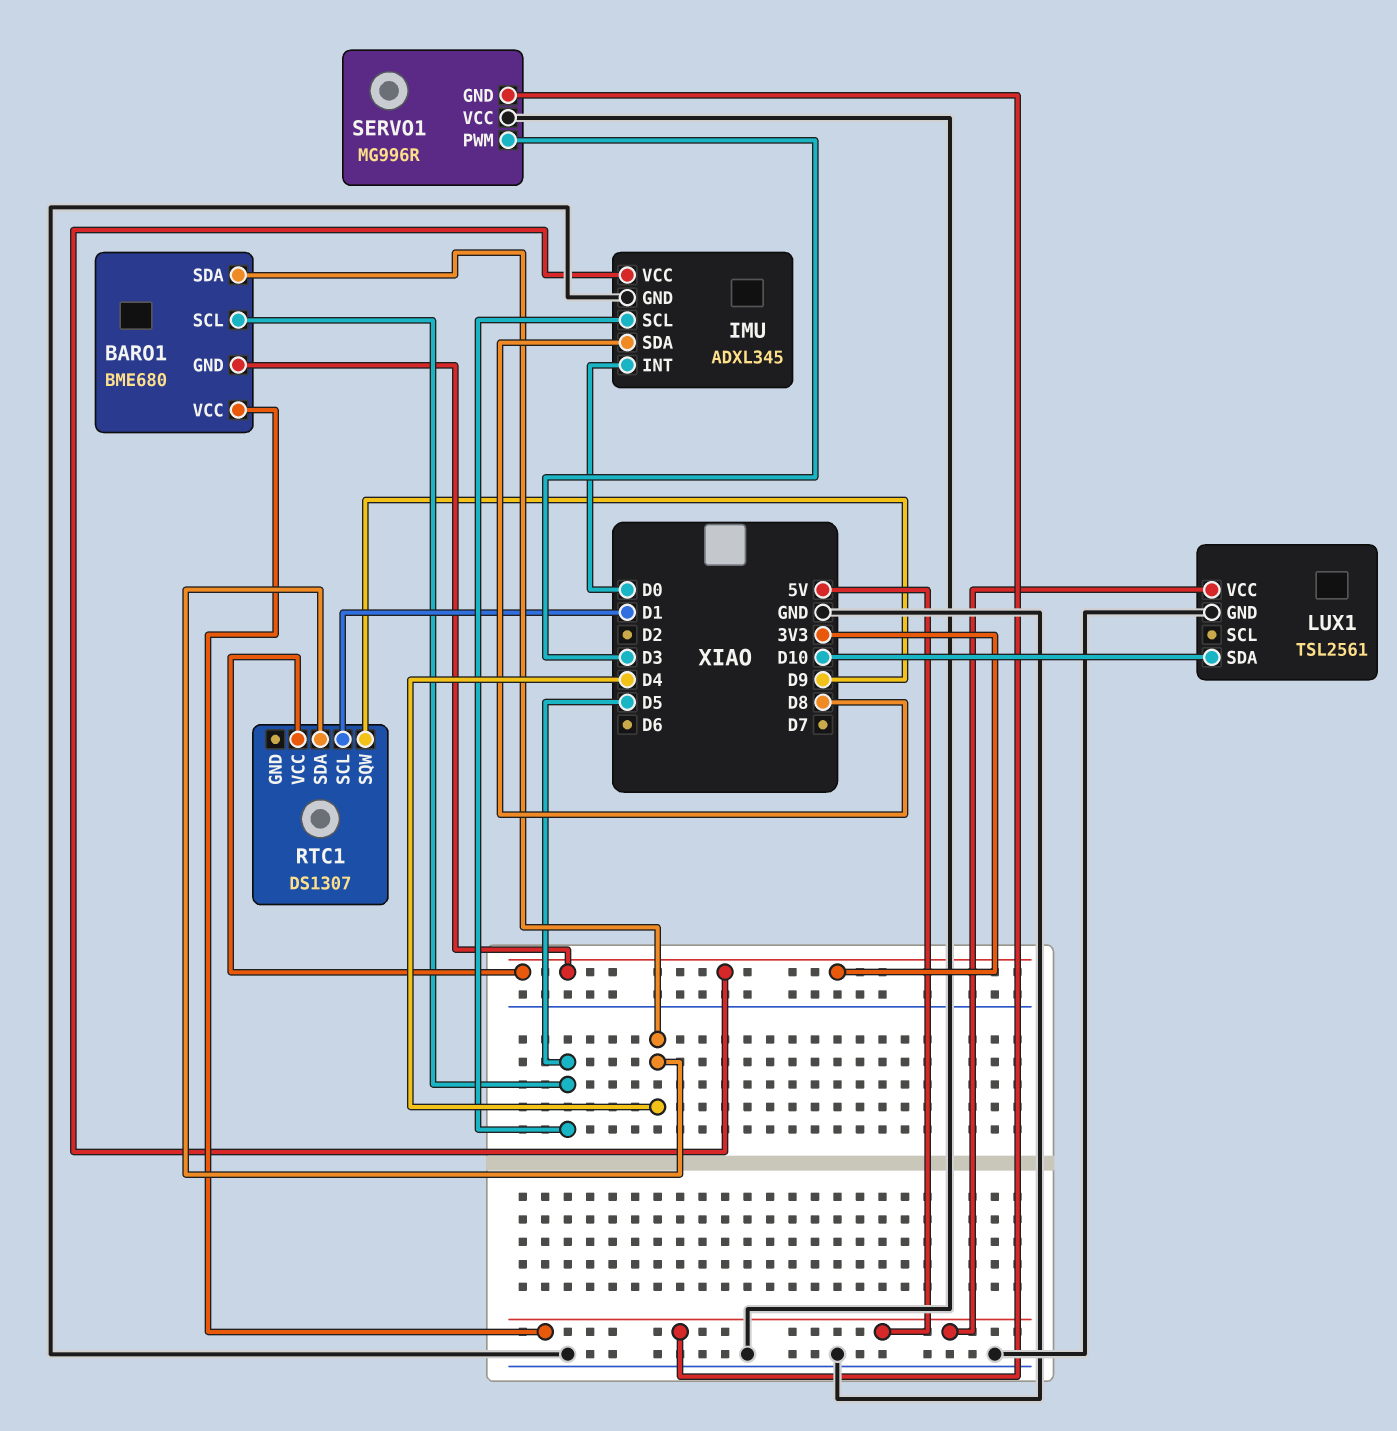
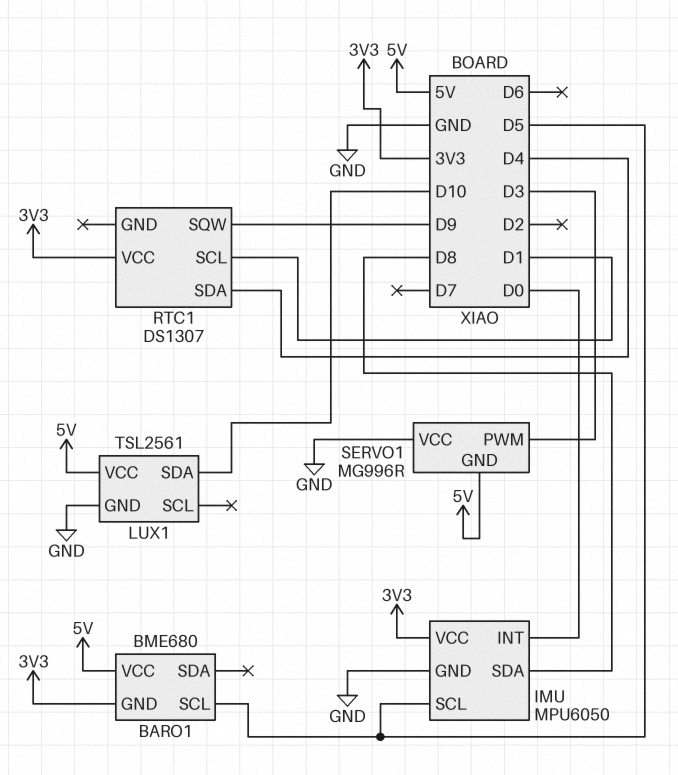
BARO1 pin SDA: D4 -> none
IMU: ADXL345 -> MPU6050

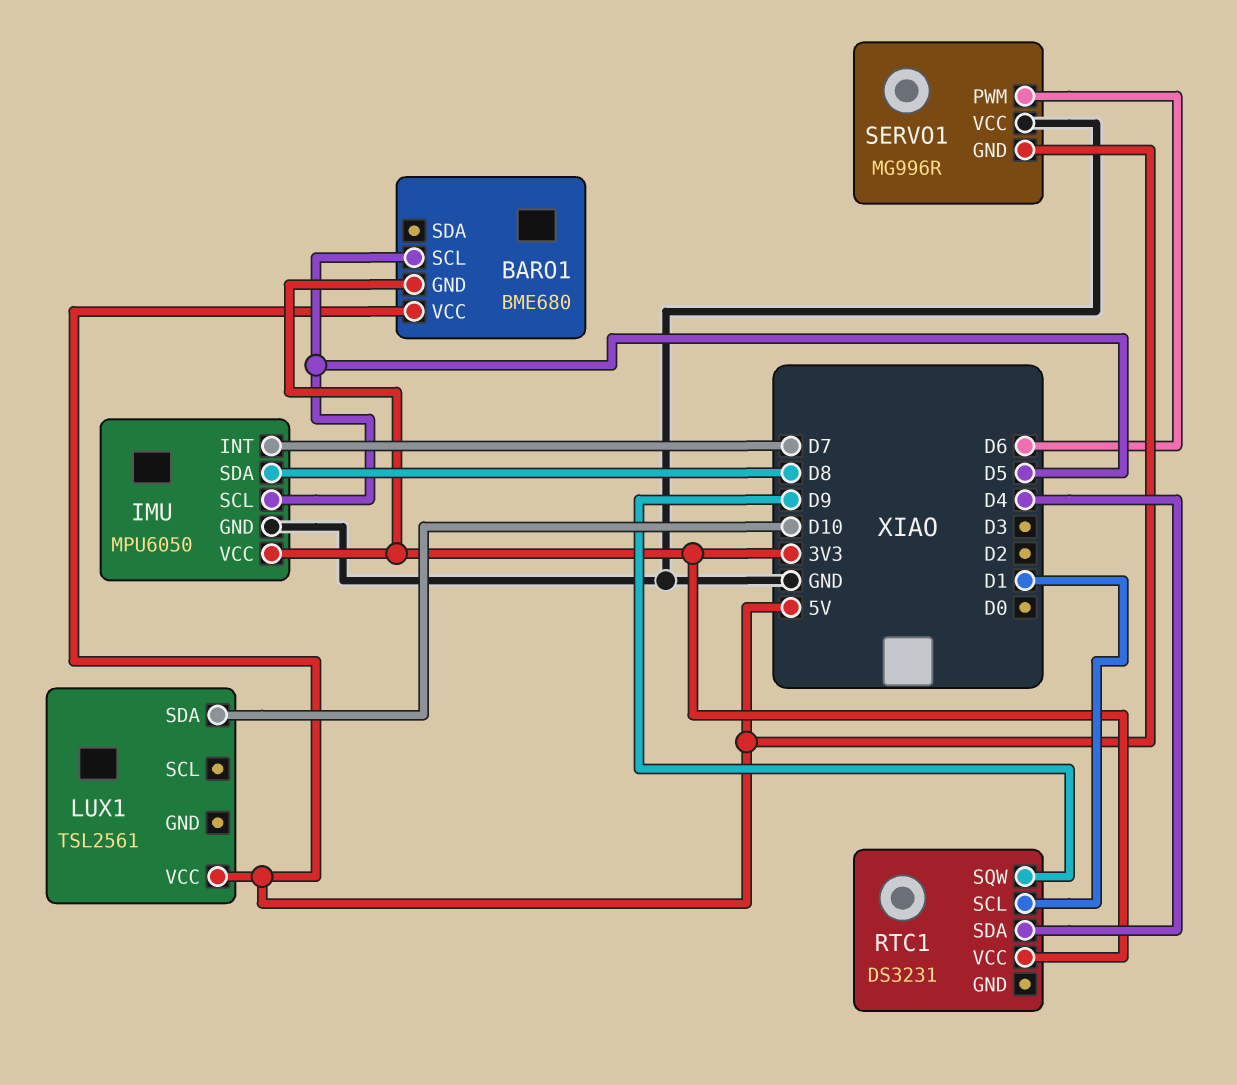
IMU pin INT: D0 -> D7
LUX1 pin GND: GND -> none
RTC1: DS1307 -> DS3231
SERVO1 pin PWM: D3 -> D6

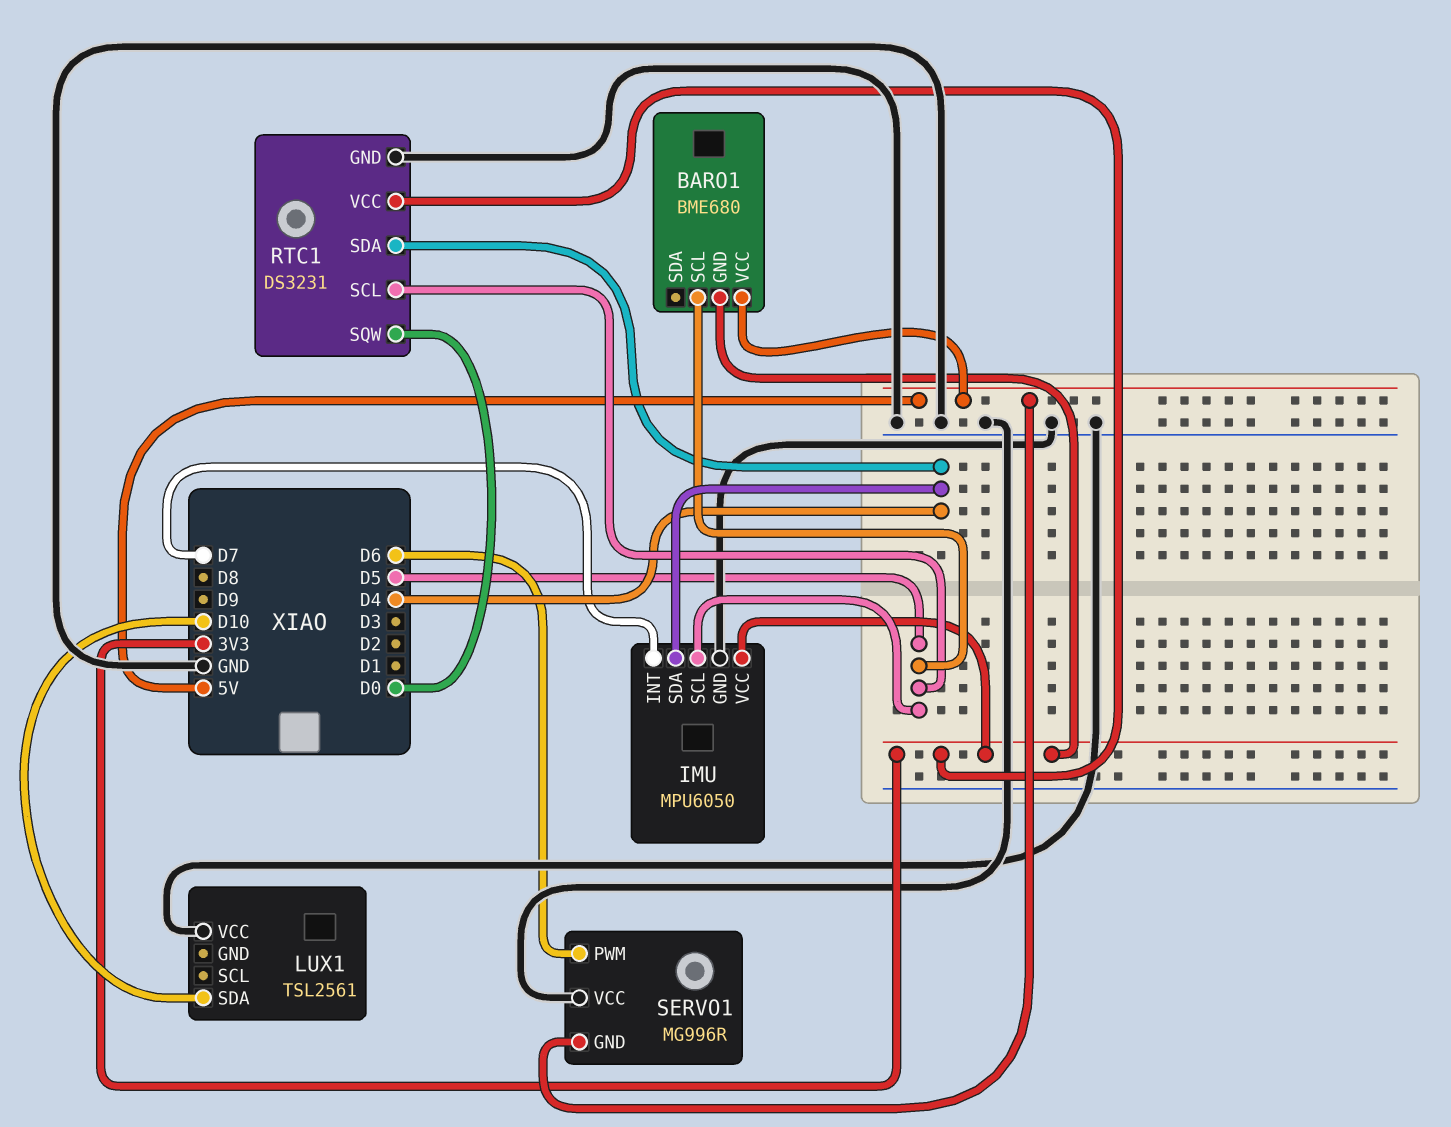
IMU pin SDA: D8 -> D4
LUX1 pin VCC: 5V -> GND
RTC1 pin GND: none -> GND
RTC1 pin SCL: D1 -> D5
RTC1 pin SQW: D9 -> D0

